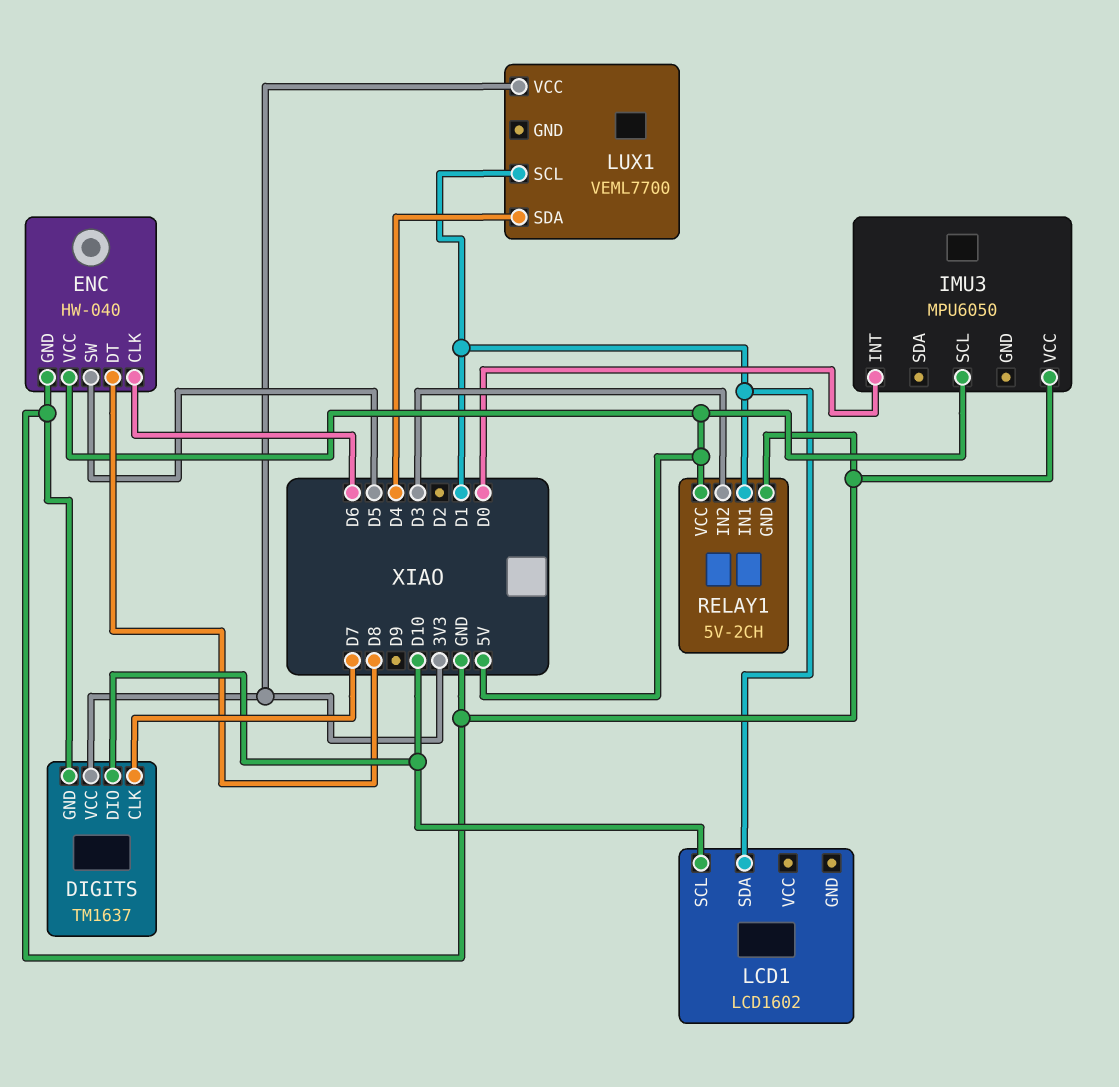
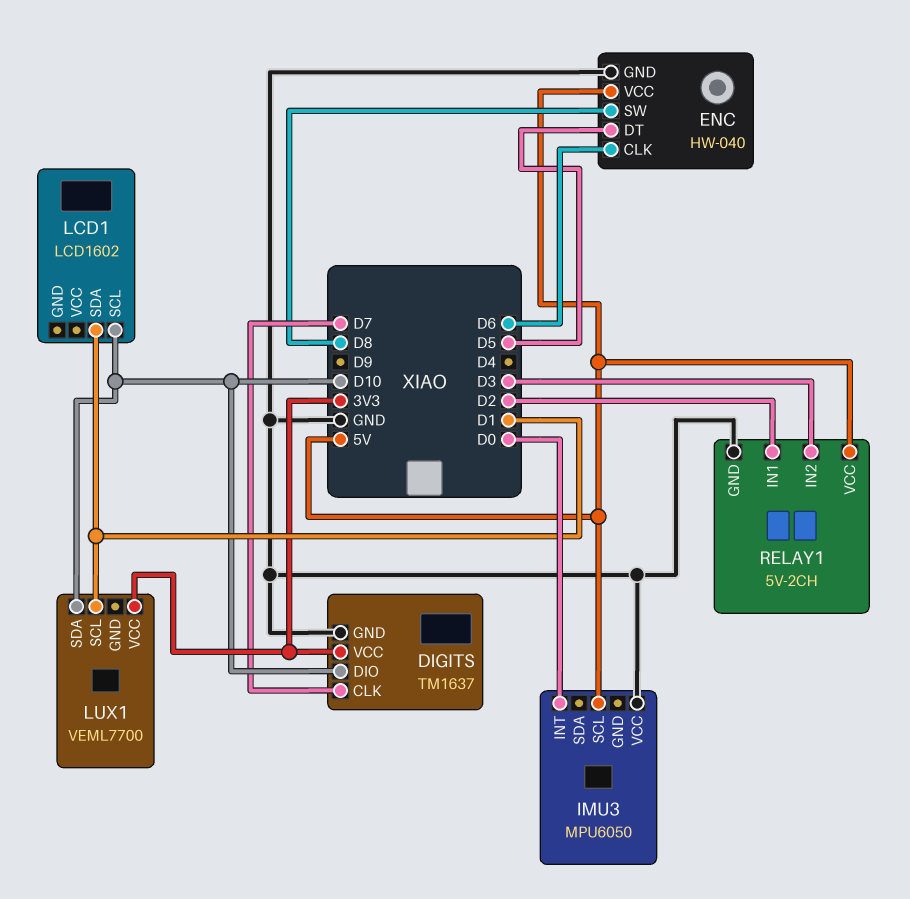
ENC pin DT: D8 -> D5
ENC pin SW: D5 -> D8
LUX1 pin SDA: D4 -> D10
RELAY1 pin IN1: D1 -> D2

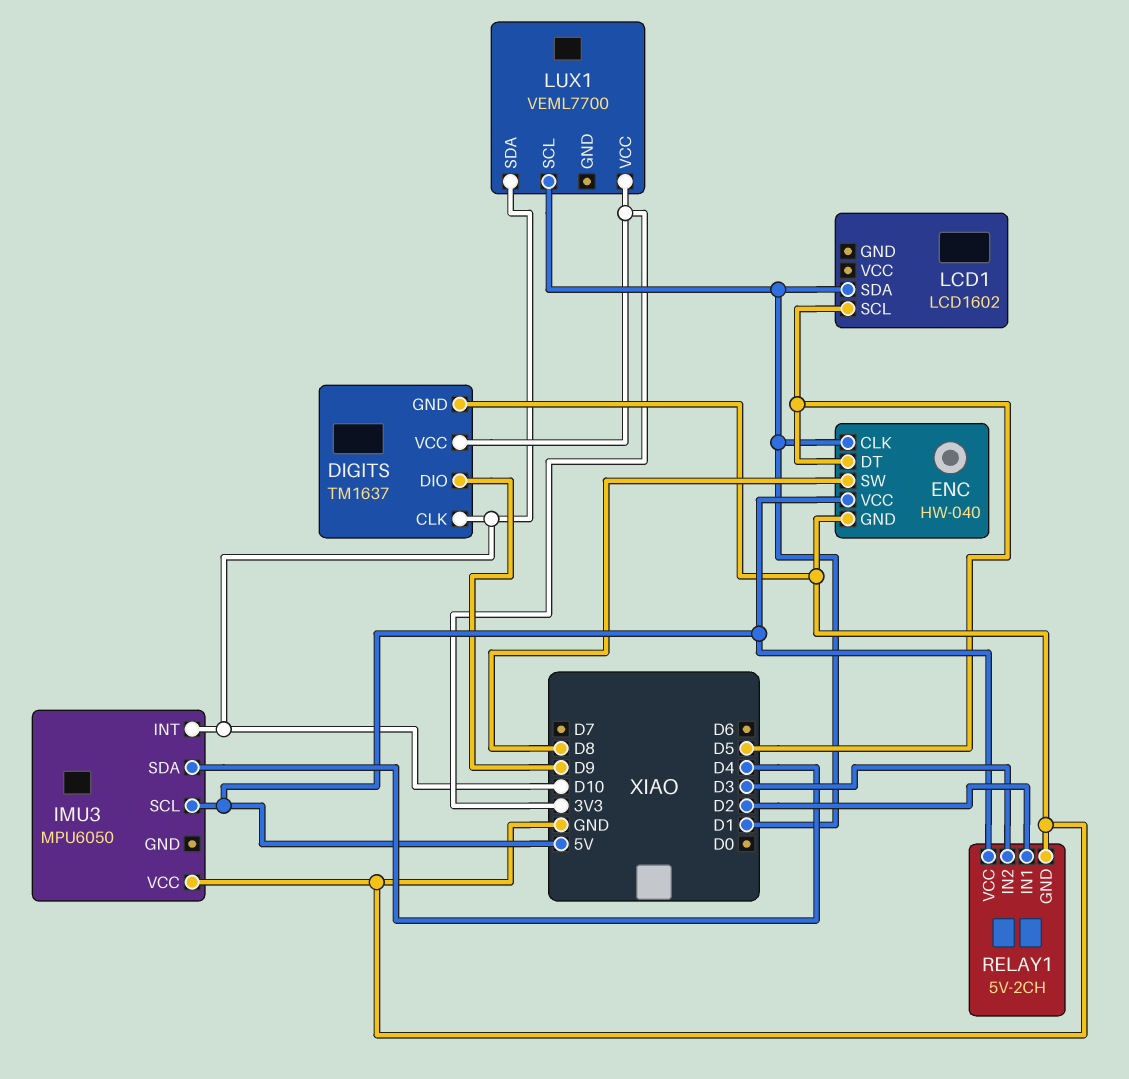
DIGITS pin CLK: D7 -> D10
DIGITS pin DIO: D10 -> D9
ENC pin CLK: D6 -> D1
IMU3 pin INT: D0 -> D10
IMU3 pin SDA: none -> D4
LCD1 pin SCL: D10 -> D5

